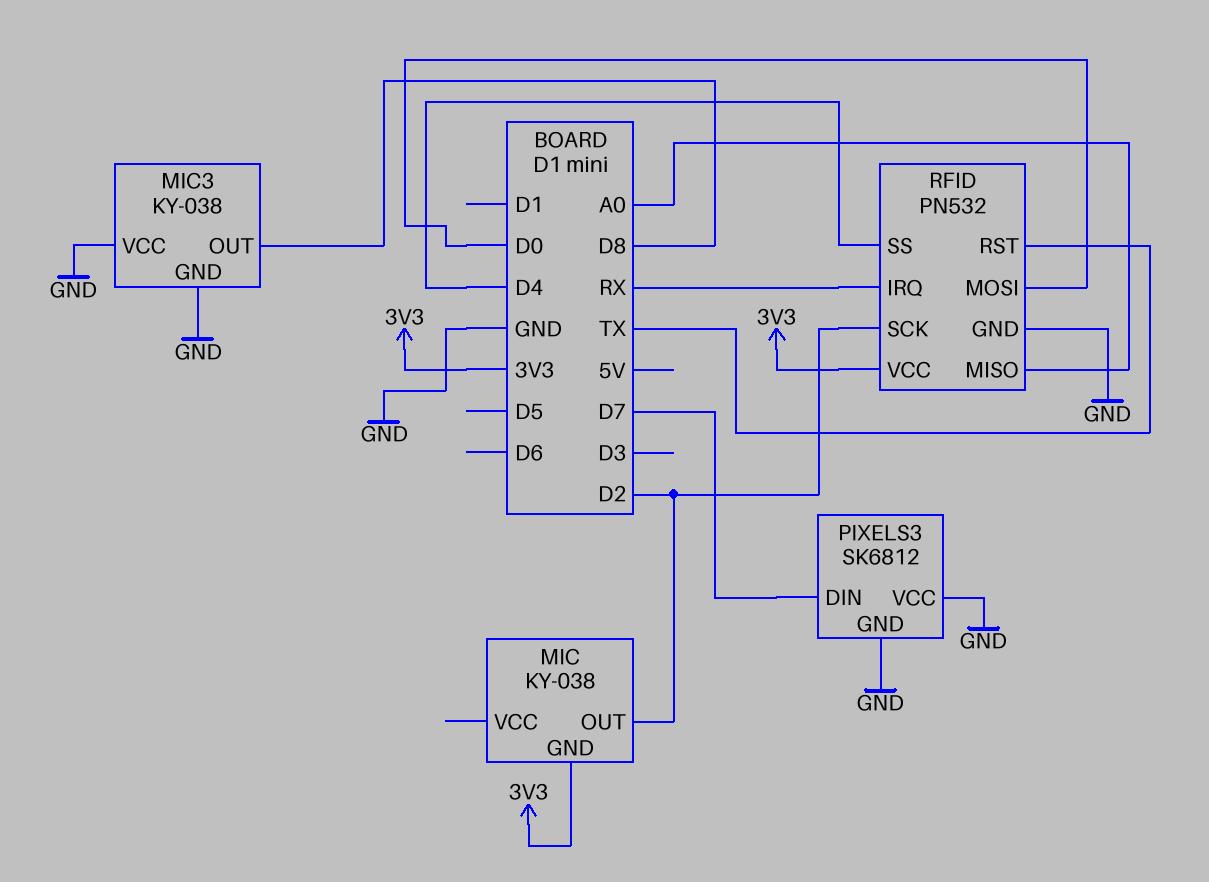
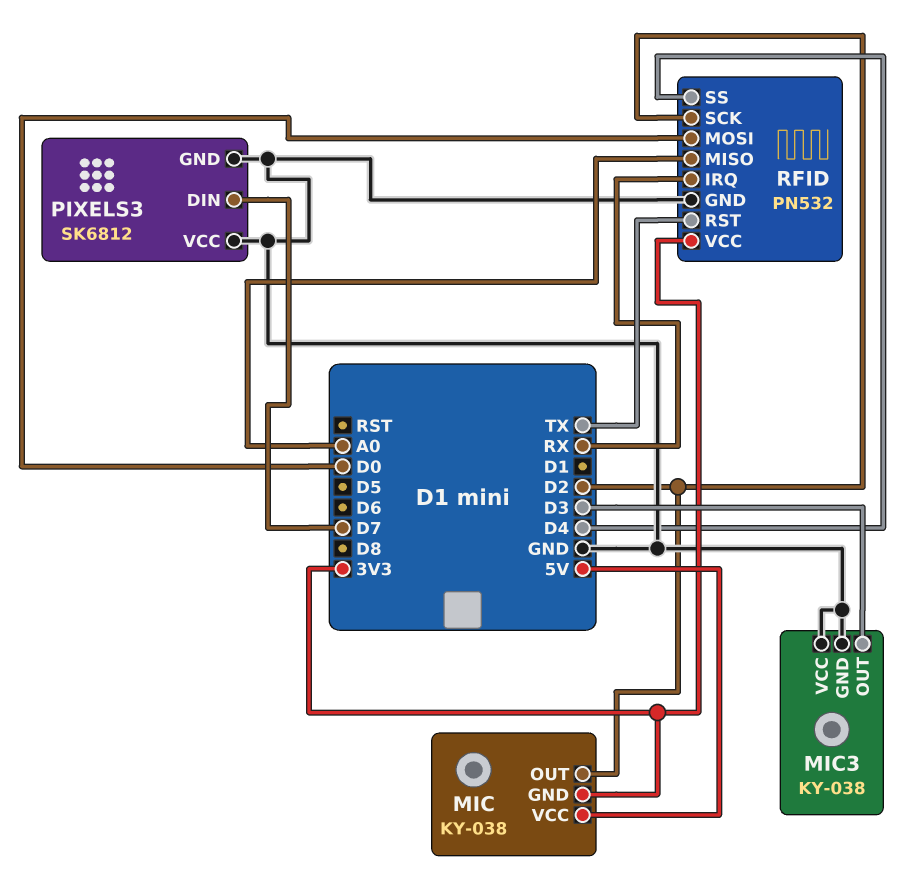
MIC pin VCC: none -> 5V
MIC3 pin OUT: D8 -> D3

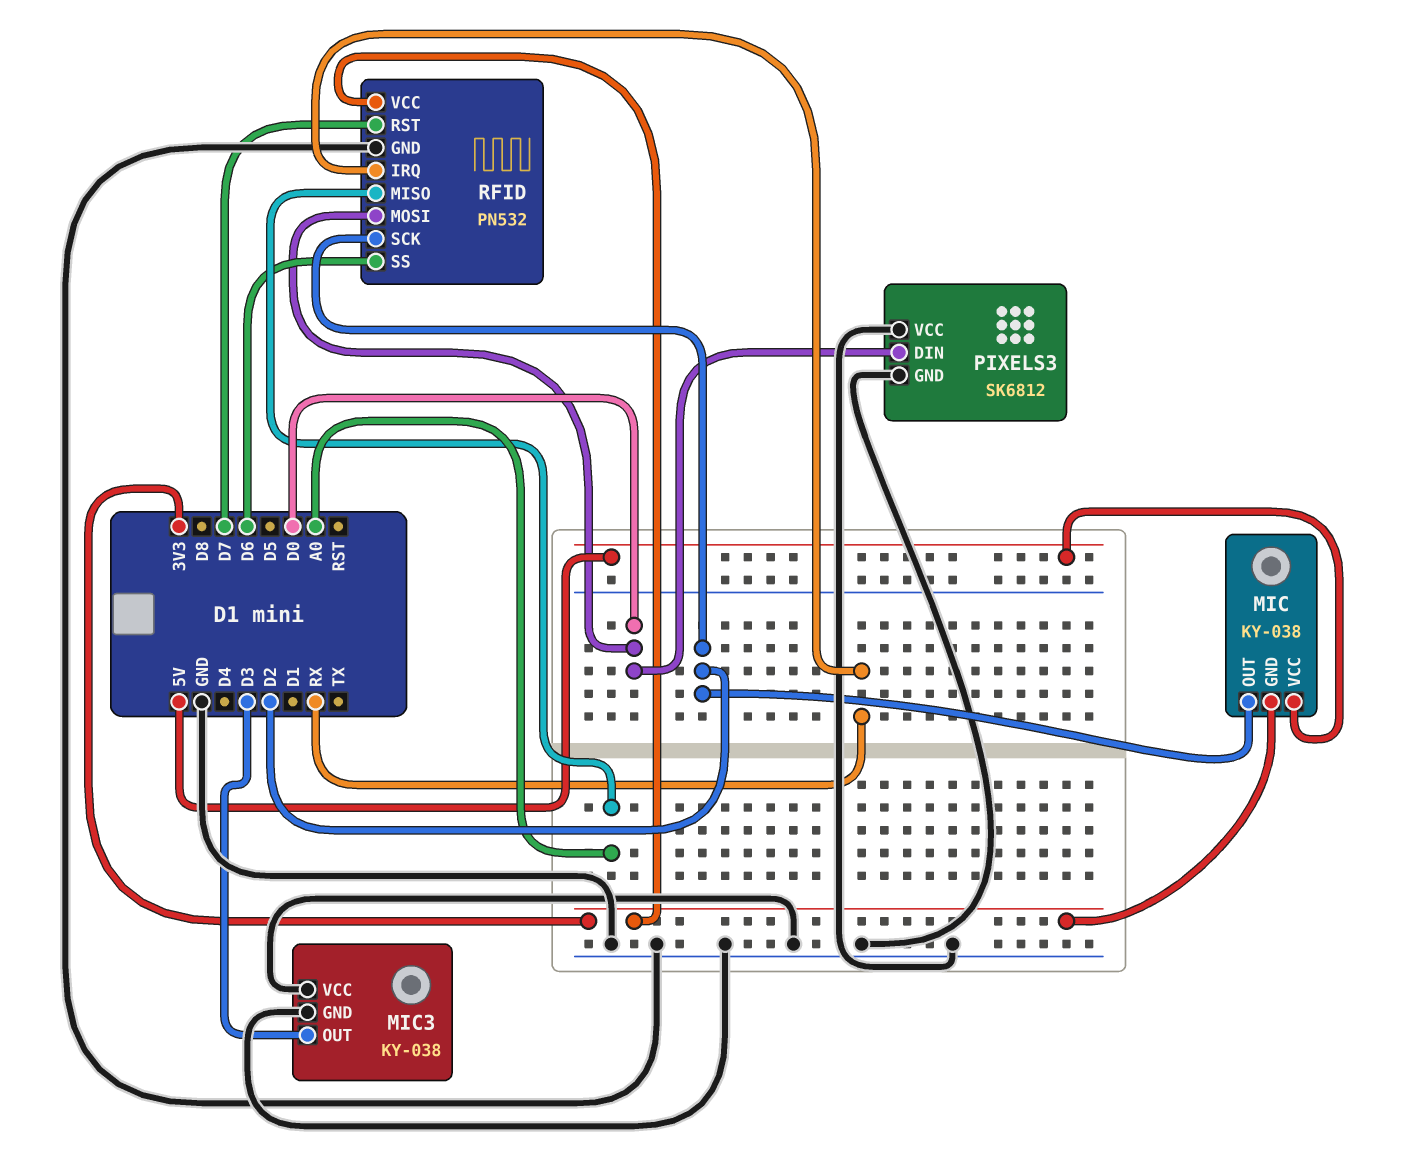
PIXELS3 pin DIN: D7 -> D0
RFID pin RST: TX -> D7
RFID pin SS: D4 -> D6

